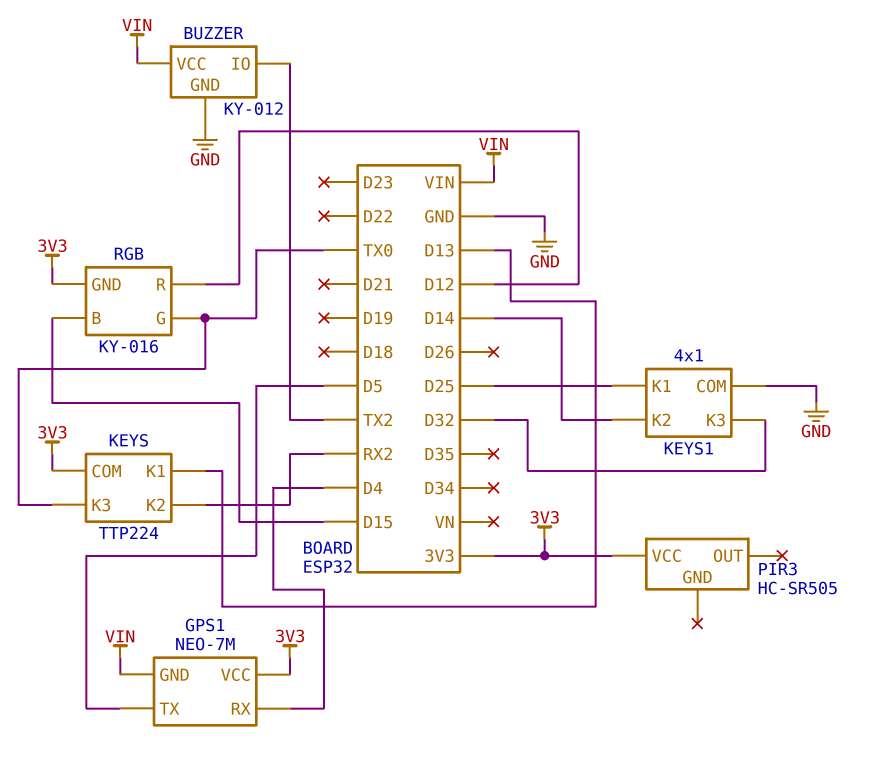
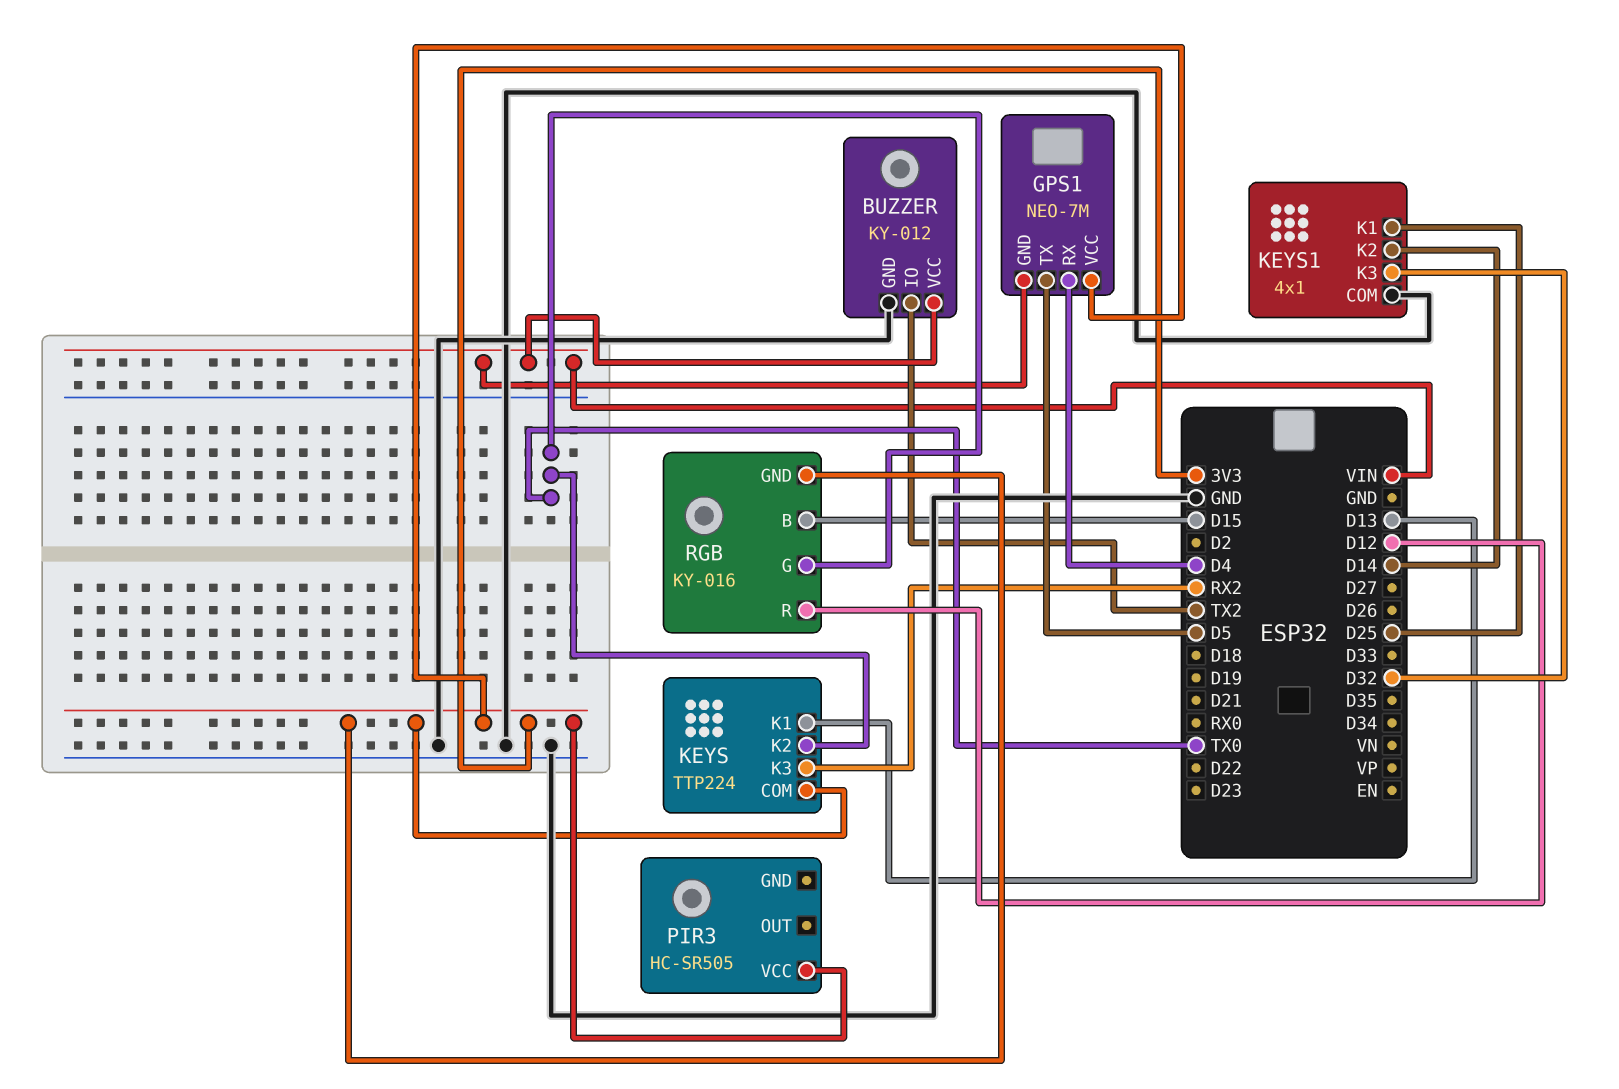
KEYS pin K2: RX2 -> TX0
KEYS pin K3: TX0 -> RX2

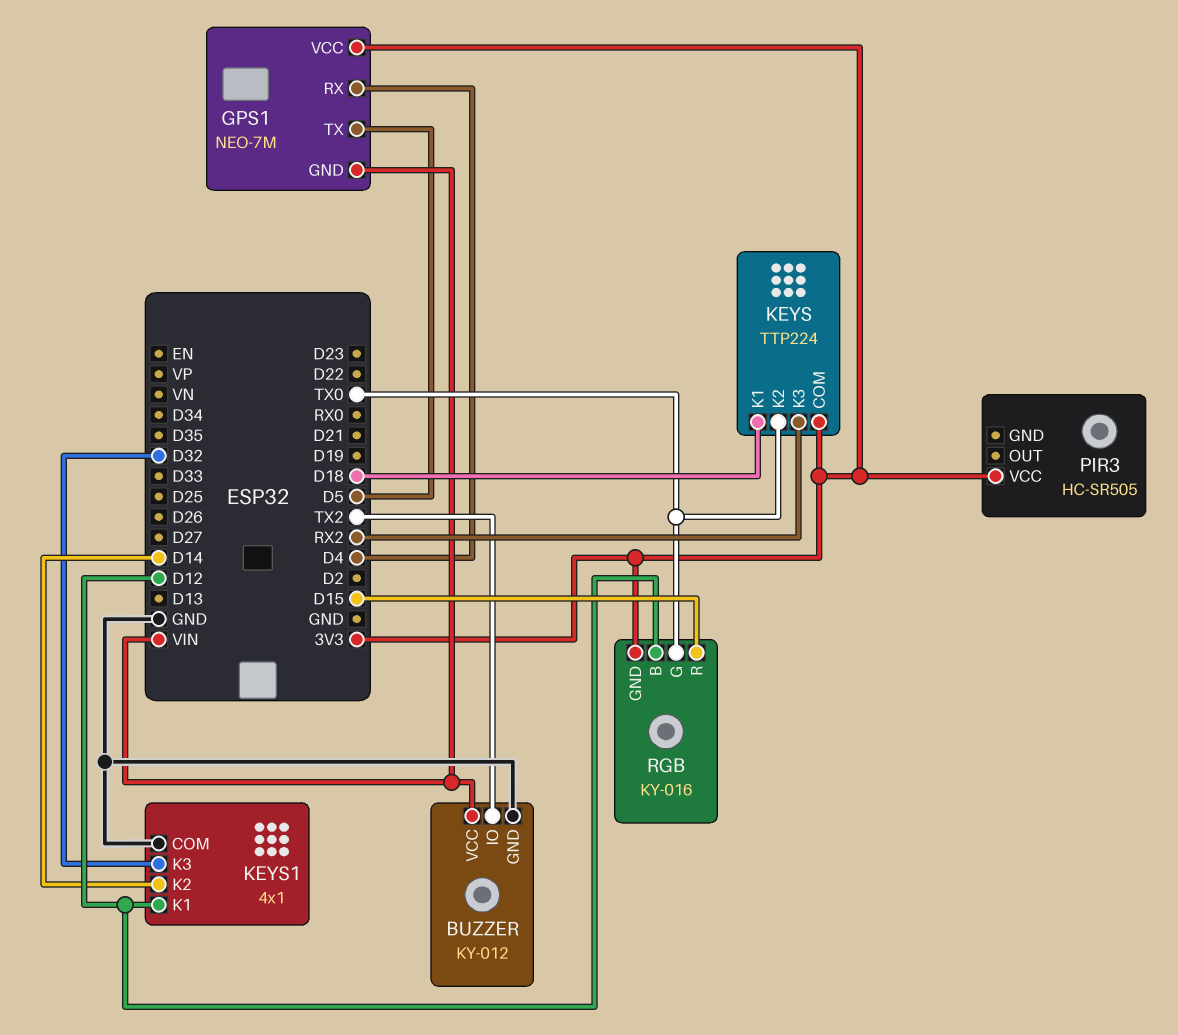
KEYS pin K1: D13 -> D18
KEYS1 pin K1: D25 -> D12
RGB pin B: D15 -> D12
RGB pin R: D12 -> D15

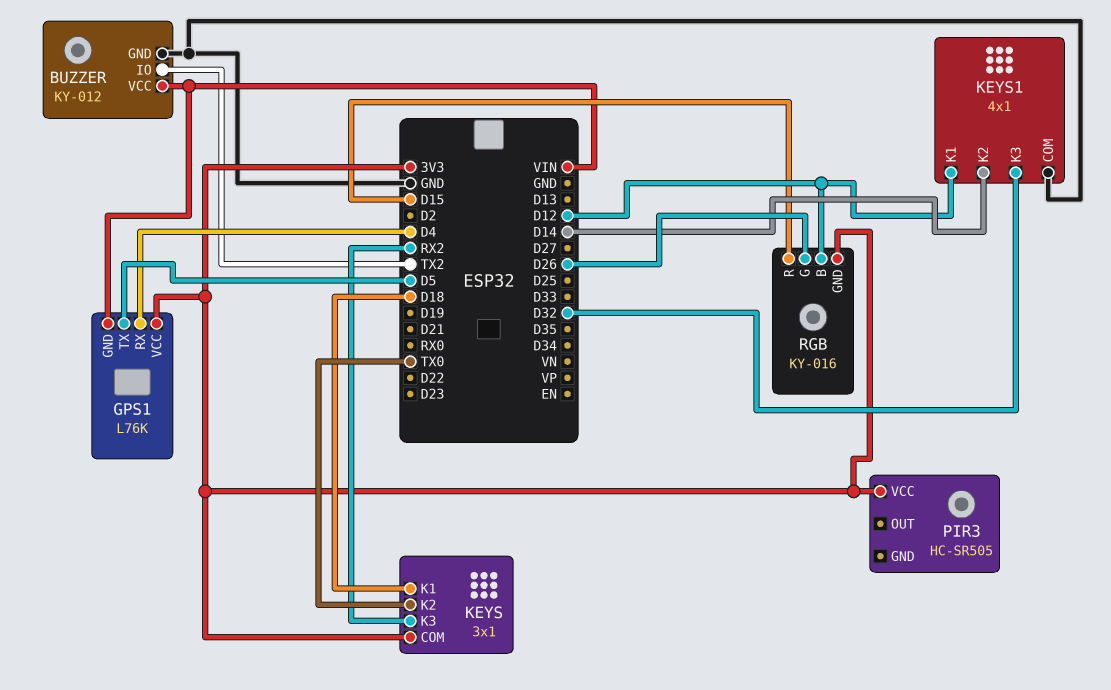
GPS1: NEO-7M -> L76K
KEYS: TTP224 -> 3x1
RGB pin G: TX0 -> D26

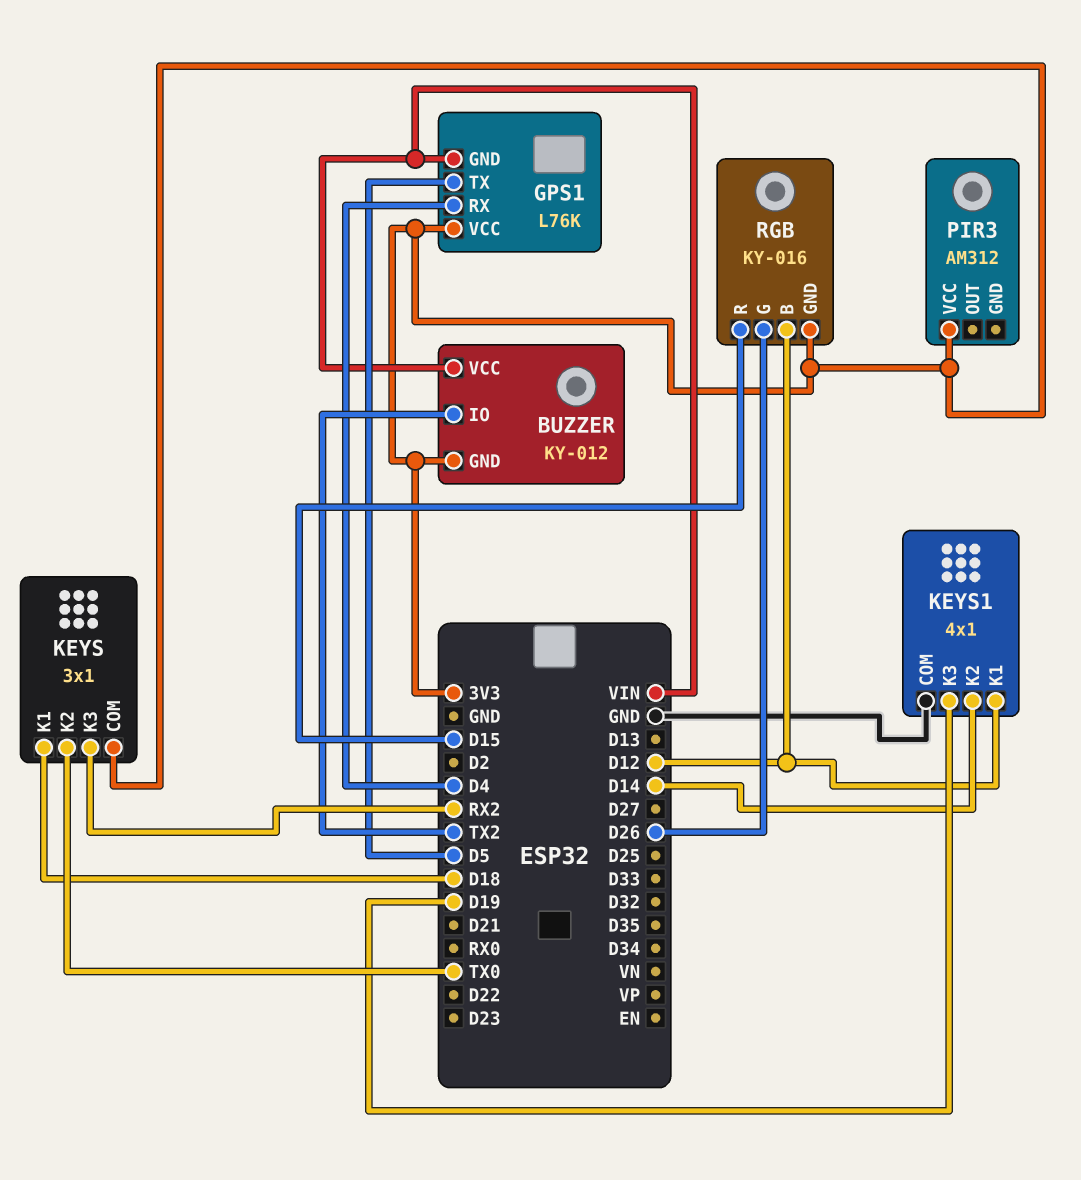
BUZZER pin GND: GND -> 3V3
KEYS1 pin K3: D32 -> D19
PIR3: HC-SR505 -> AM312

